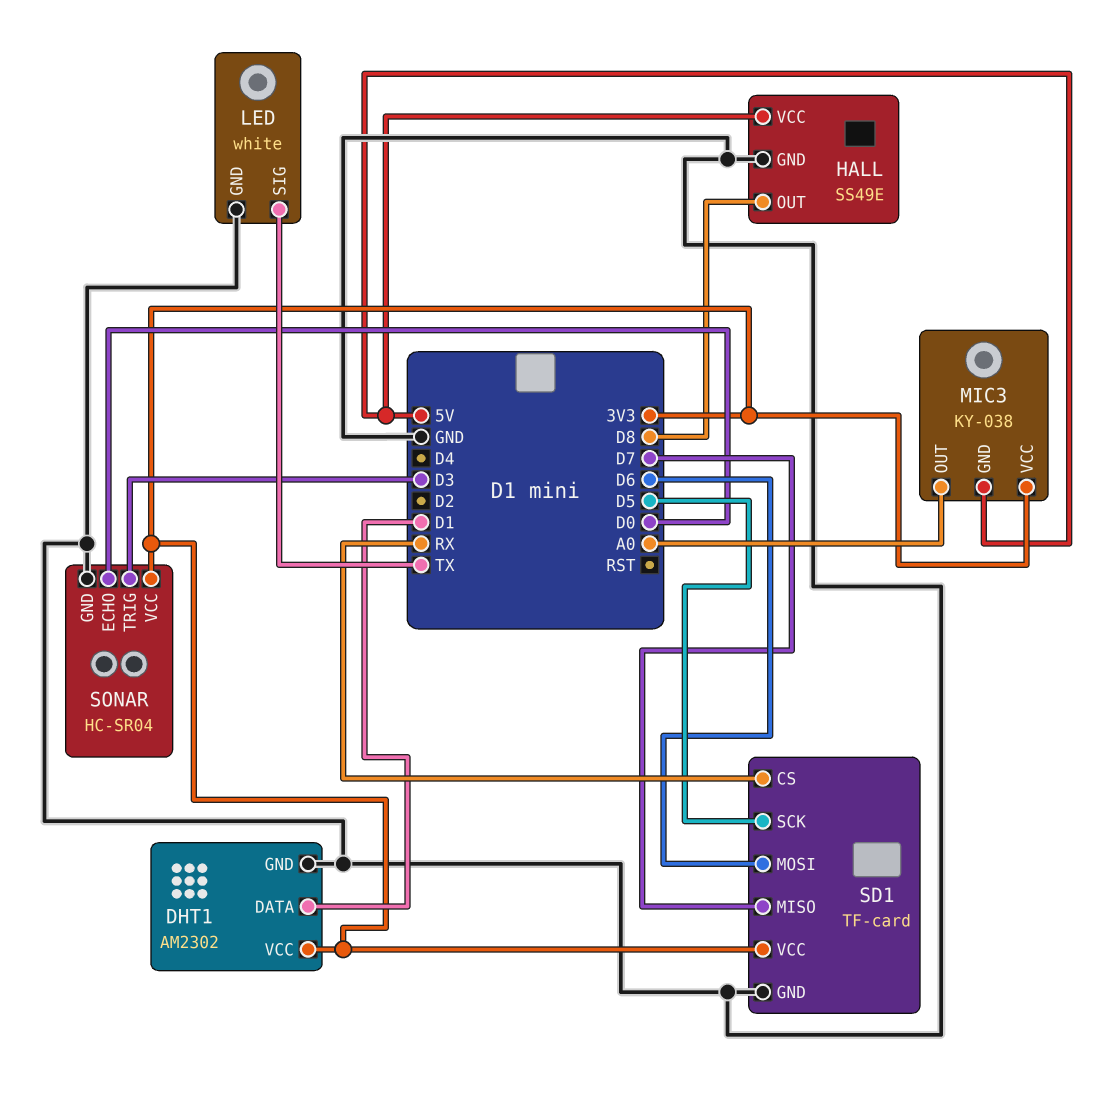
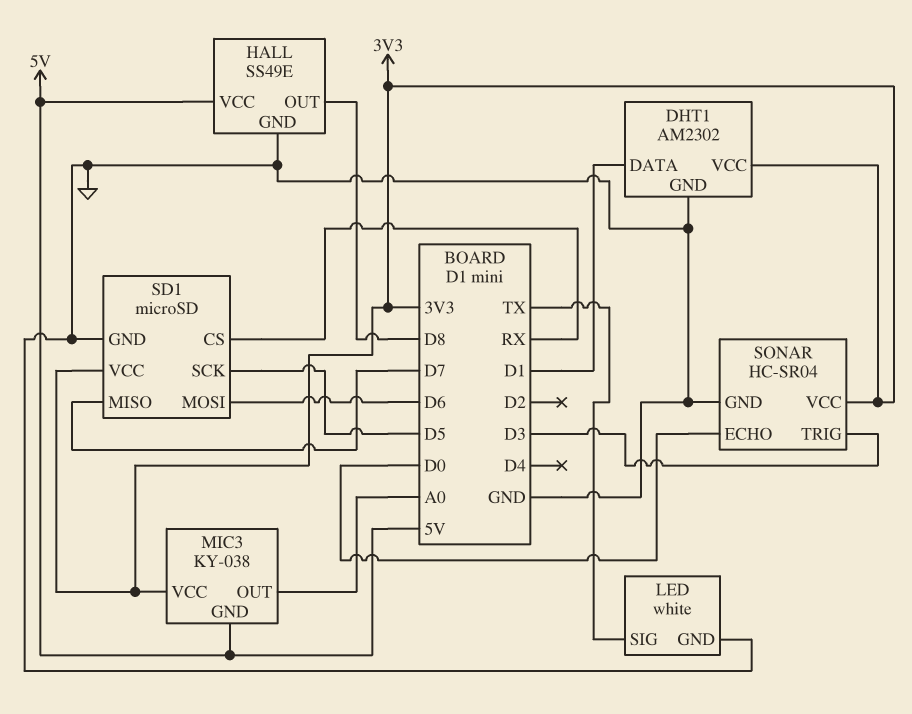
SD1: TF-card -> microSD

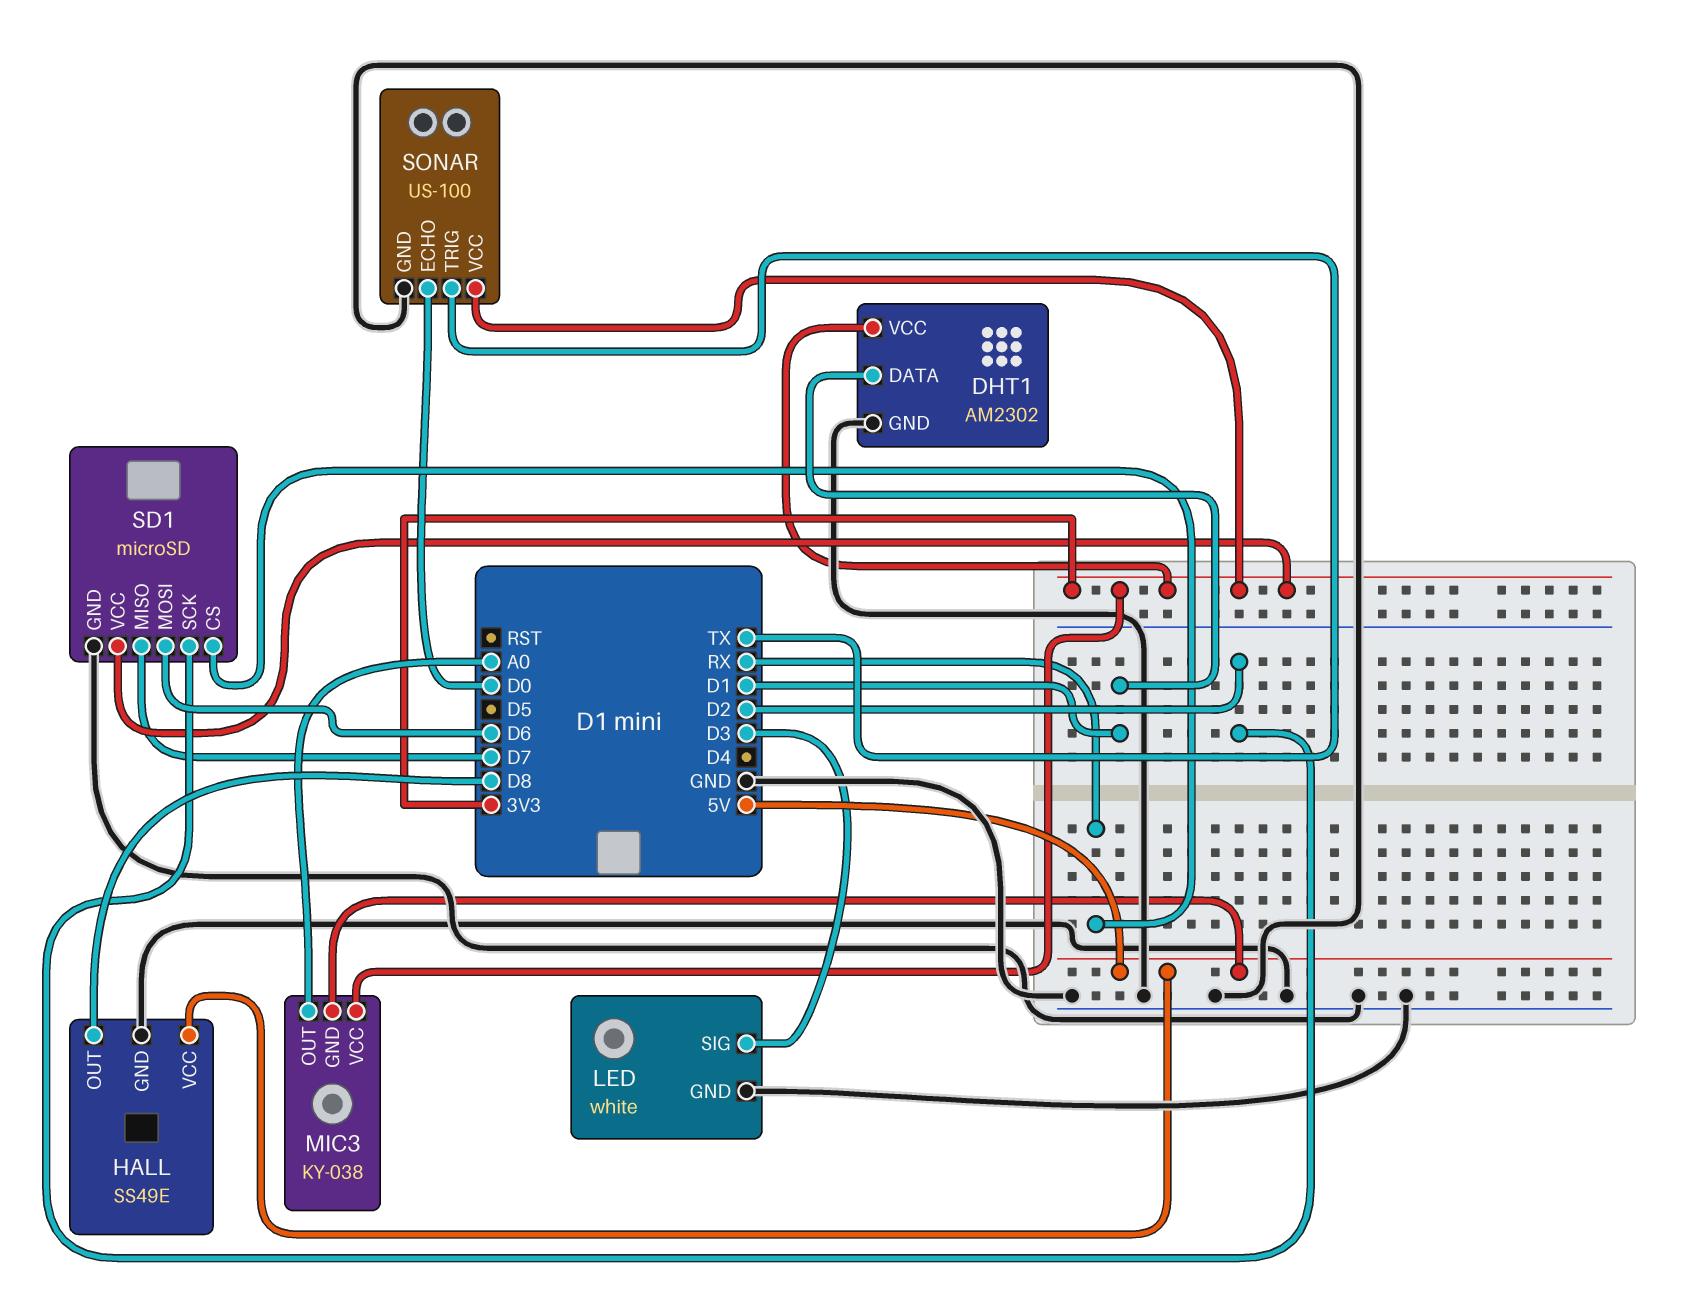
LED pin SIG: TX -> D3
SD1 pin SCK: D5 -> D2
SONAR: HC-SR04 -> US-100
SONAR pin TRIG: D3 -> TX

